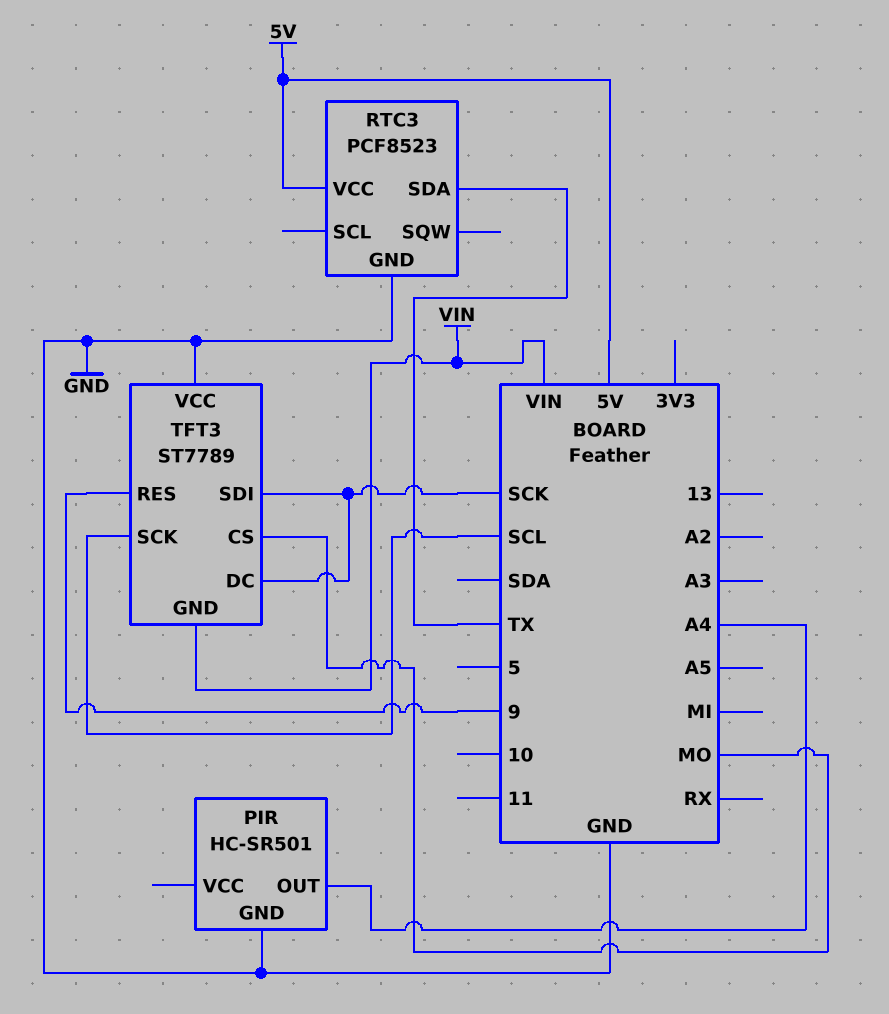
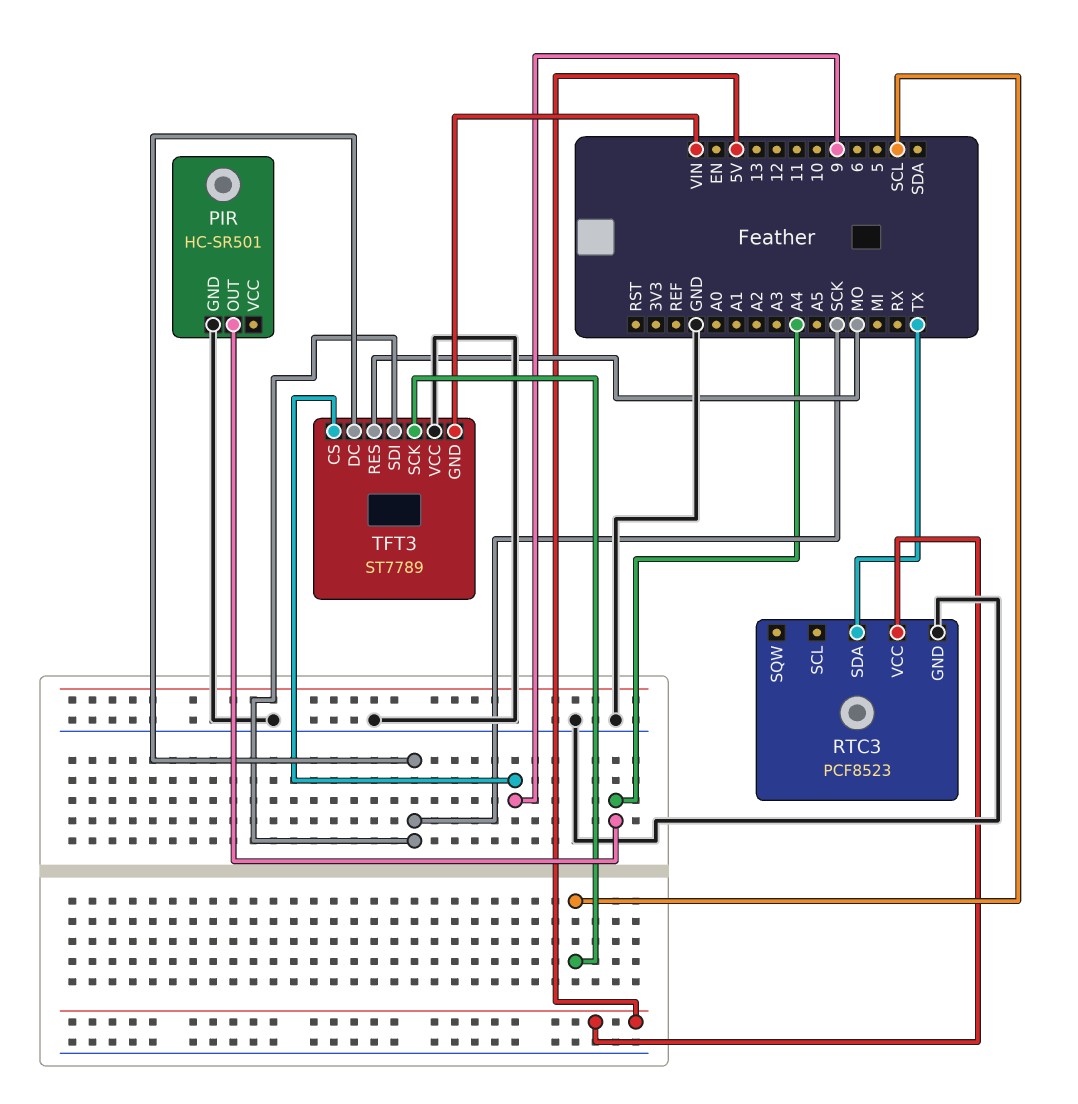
TFT3 pin CS: MO -> 9
TFT3 pin RES: 9 -> MO

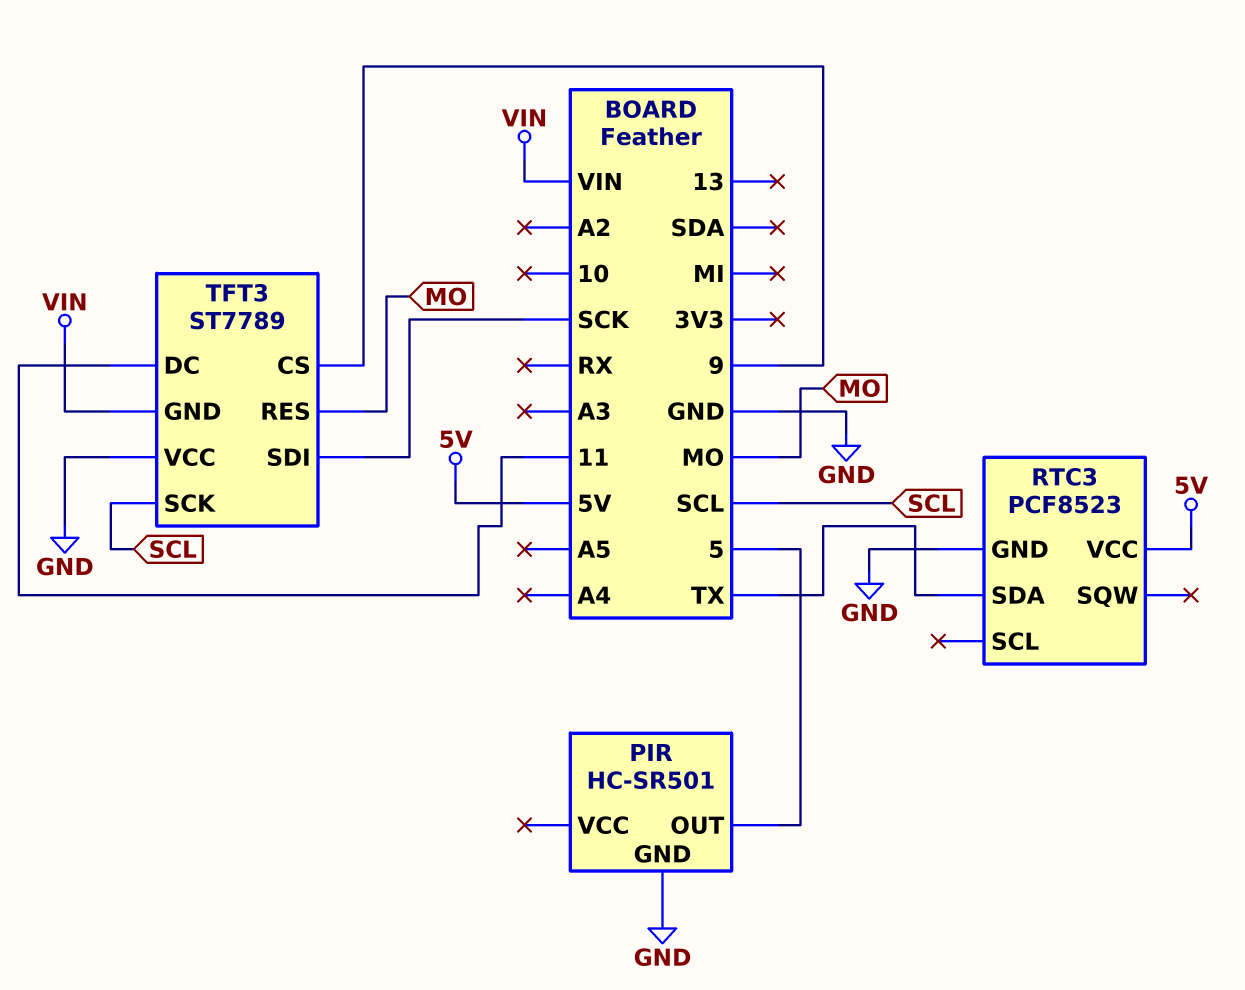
PIR pin OUT: A4 -> 5
TFT3 pin DC: SCK -> 11

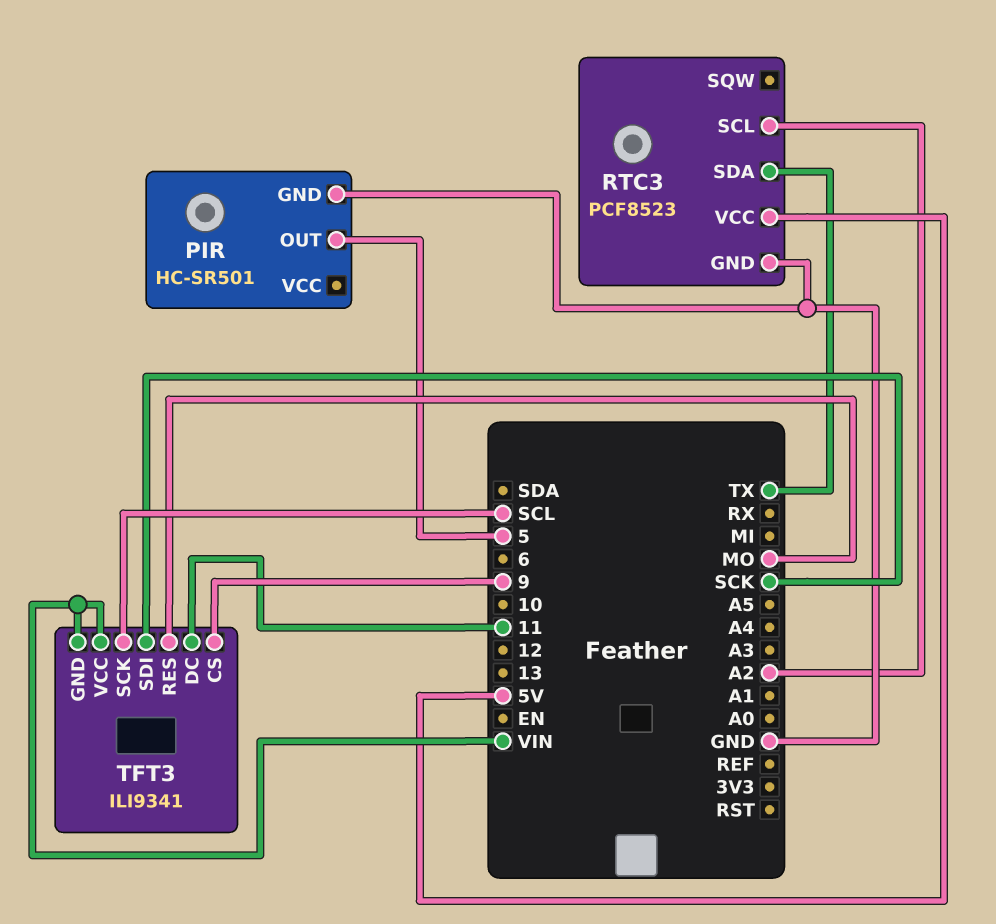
RTC3 pin SCL: none -> A2
TFT3: ST7789 -> ILI9341
TFT3 pin VCC: GND -> VIN

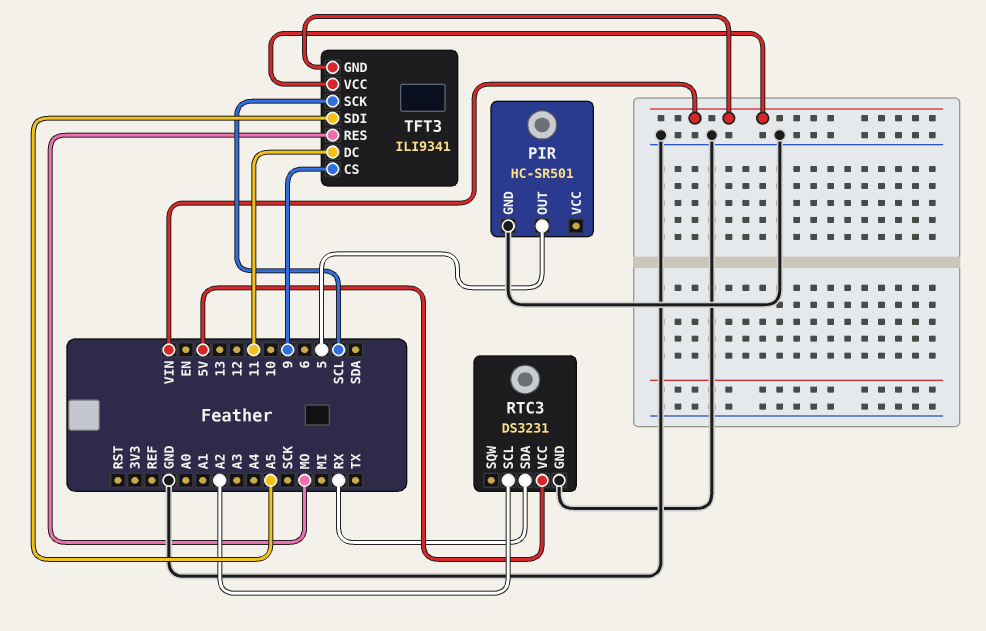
RTC3: PCF8523 -> DS3231
RTC3 pin SDA: TX -> RX
TFT3 pin SDI: SCK -> A5

